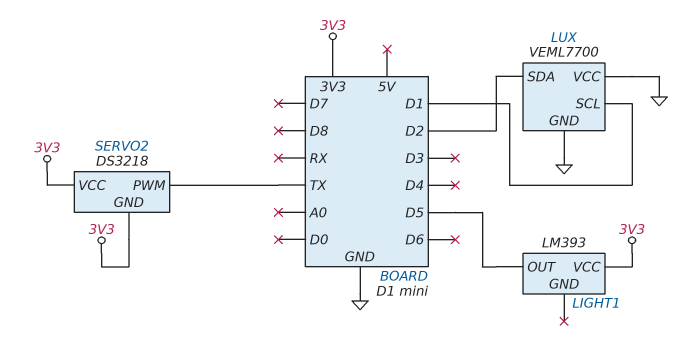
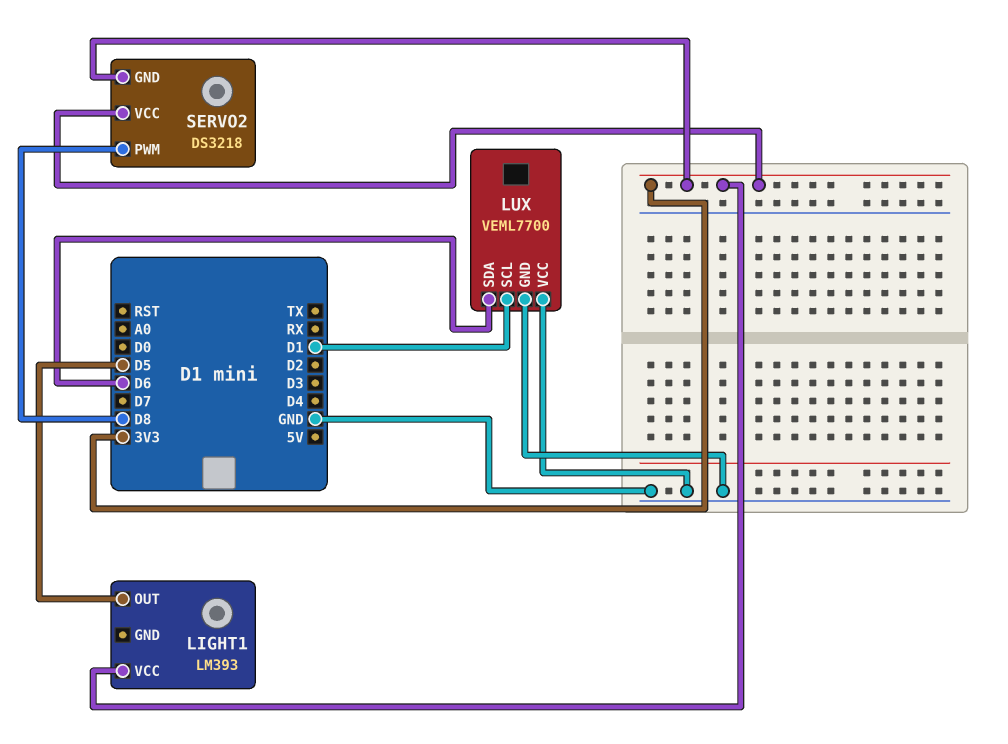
LUX pin SDA: D2 -> D6
SERVO2 pin PWM: TX -> D8

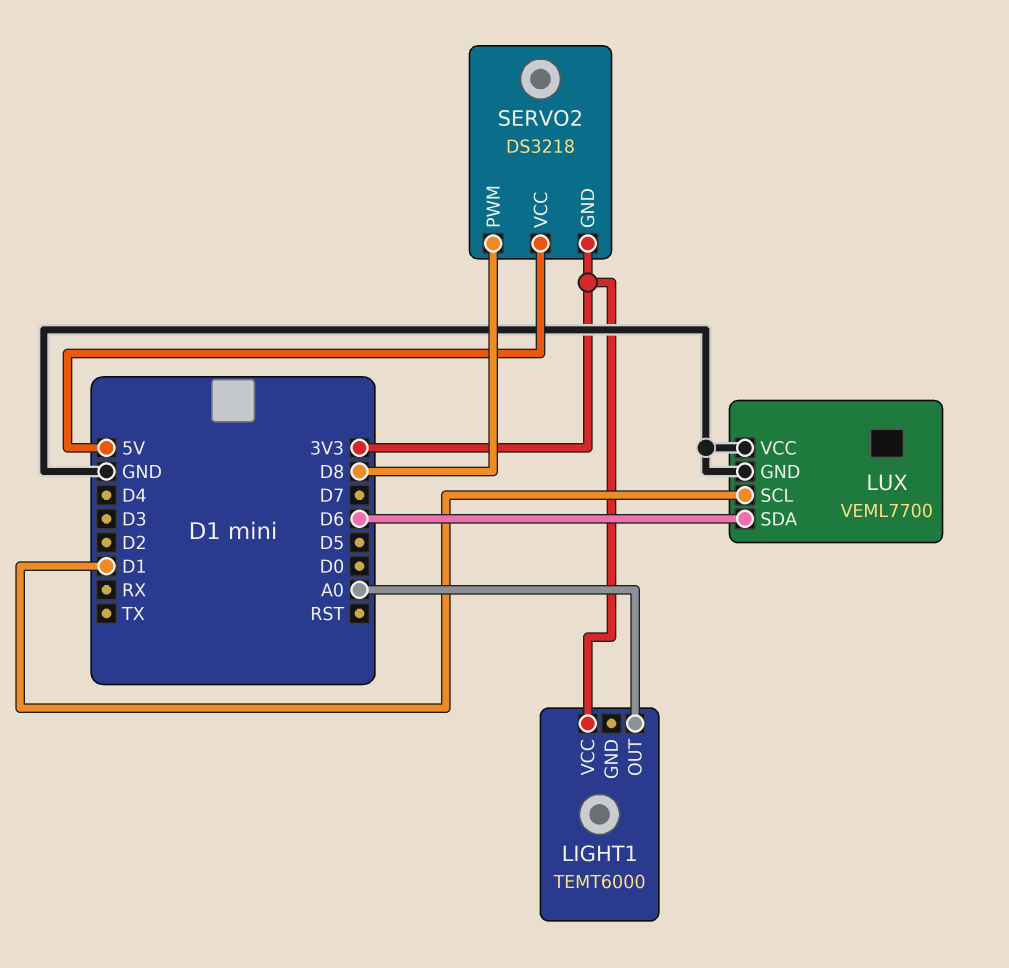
LIGHT1: LM393 -> TEMT6000
LIGHT1 pin OUT: D5 -> A0
SERVO2 pin VCC: 3V3 -> 5V

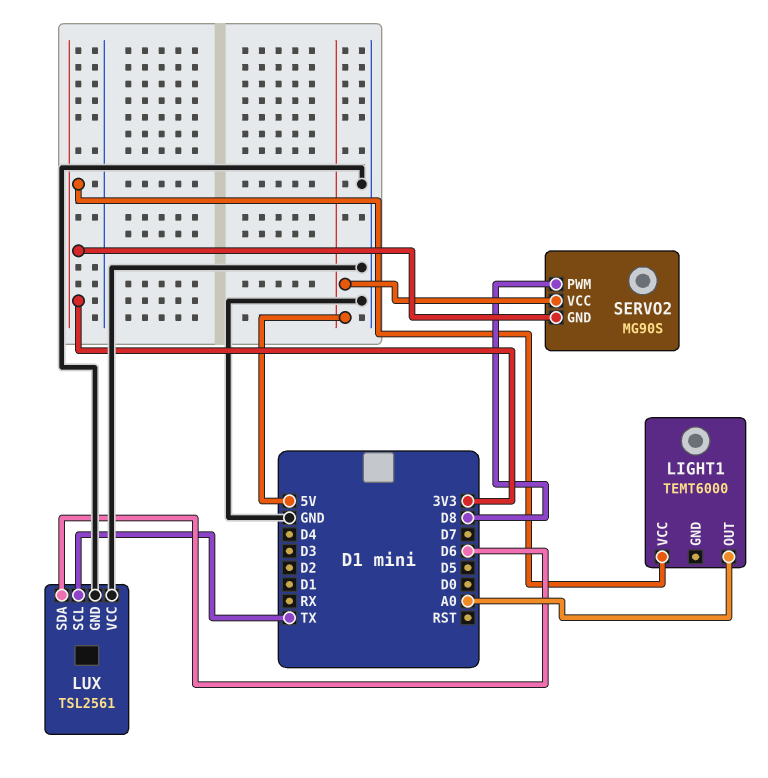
LUX: VEML7700 -> TSL2561
LUX pin SCL: D1 -> TX
SERVO2: DS3218 -> MG90S

